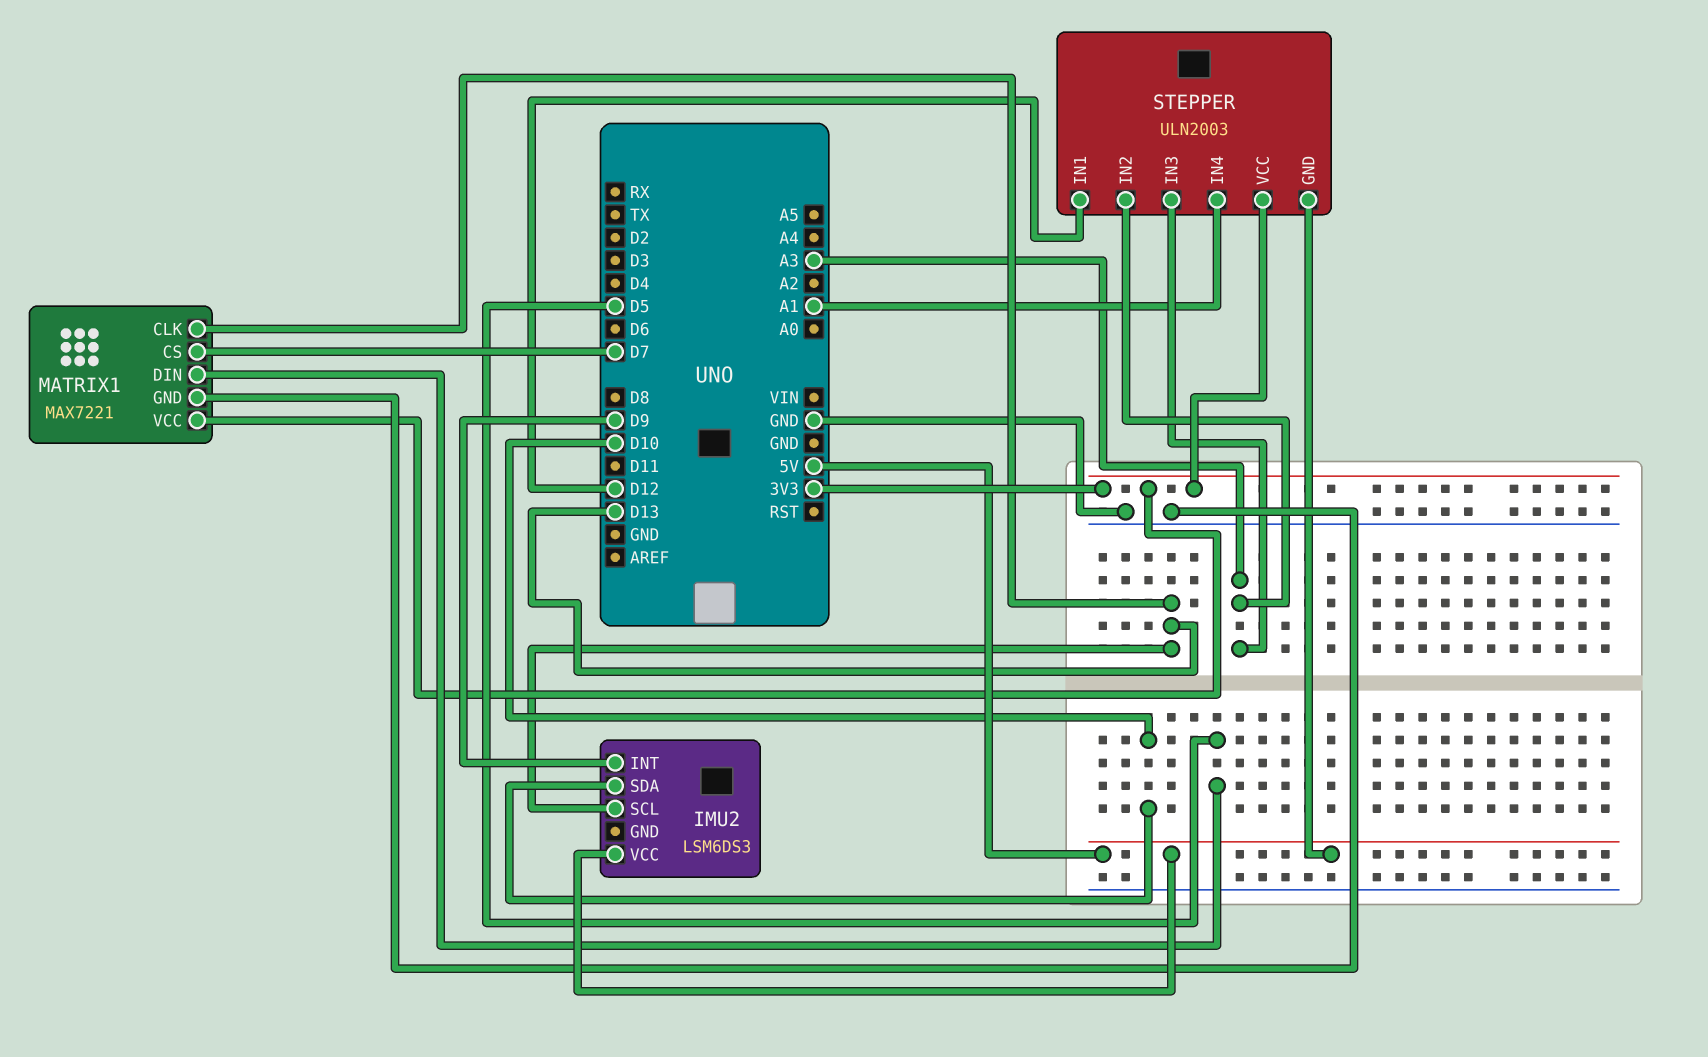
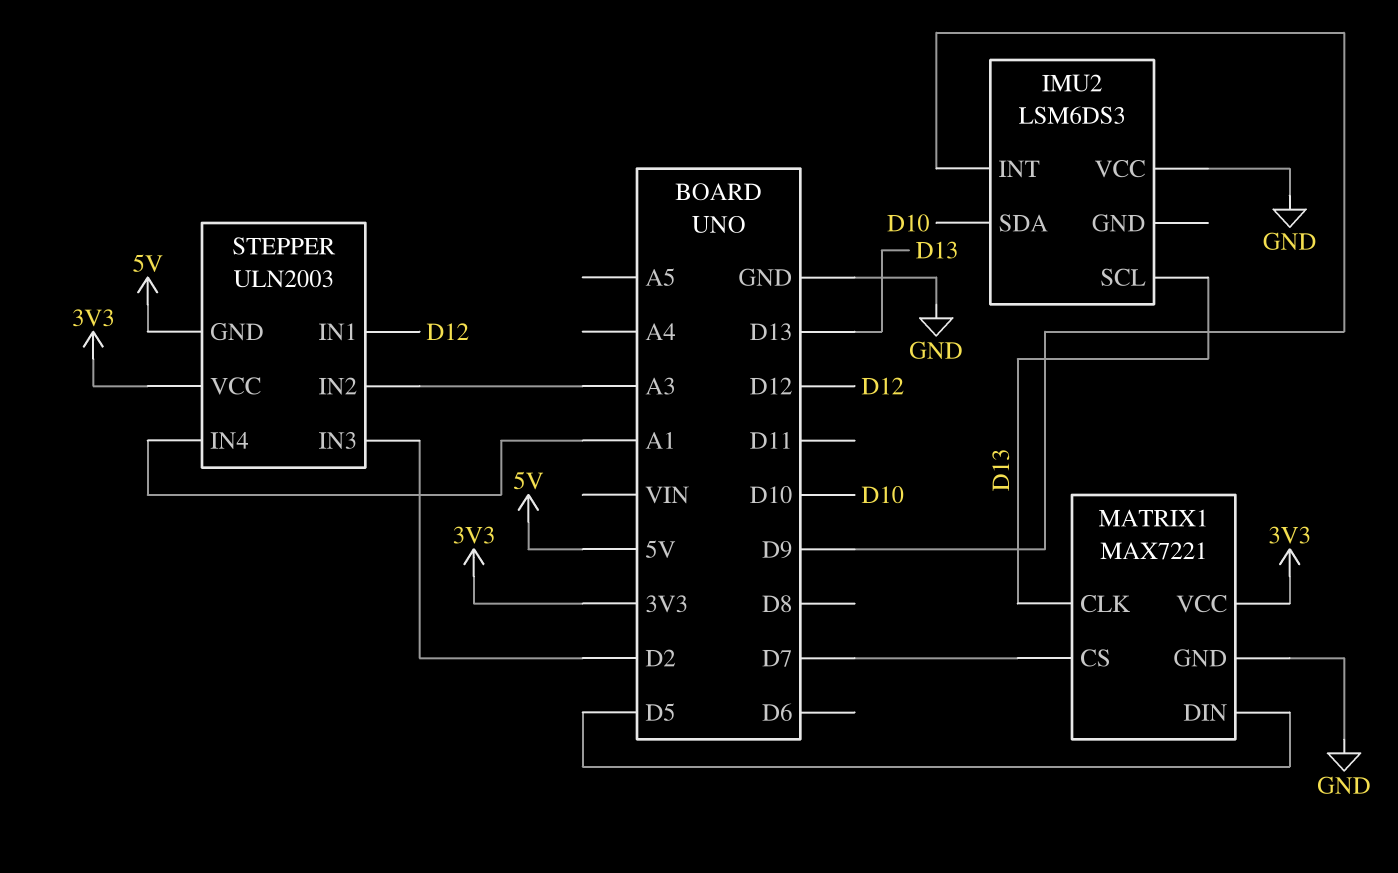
IMU2 pin VCC: 5V -> GND
STEPPER pin IN3: A3 -> D2

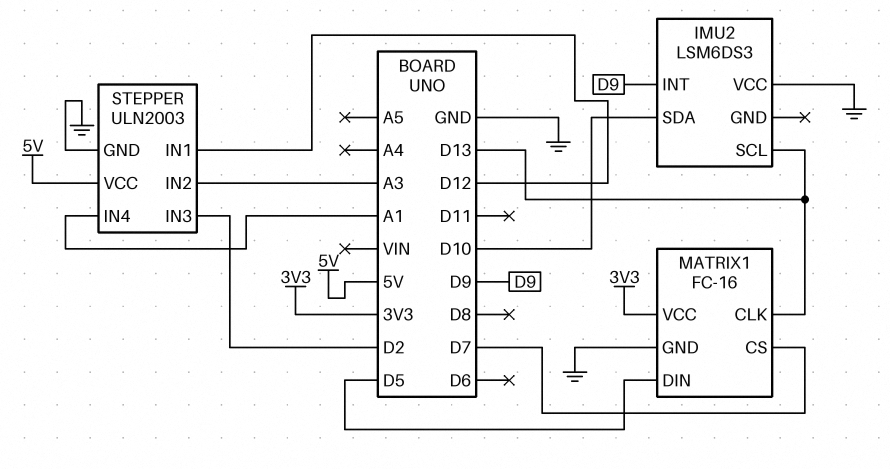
MATRIX1: MAX7221 -> FC-16
STEPPER pin GND: 5V -> GND
STEPPER pin VCC: 3V3 -> 5V

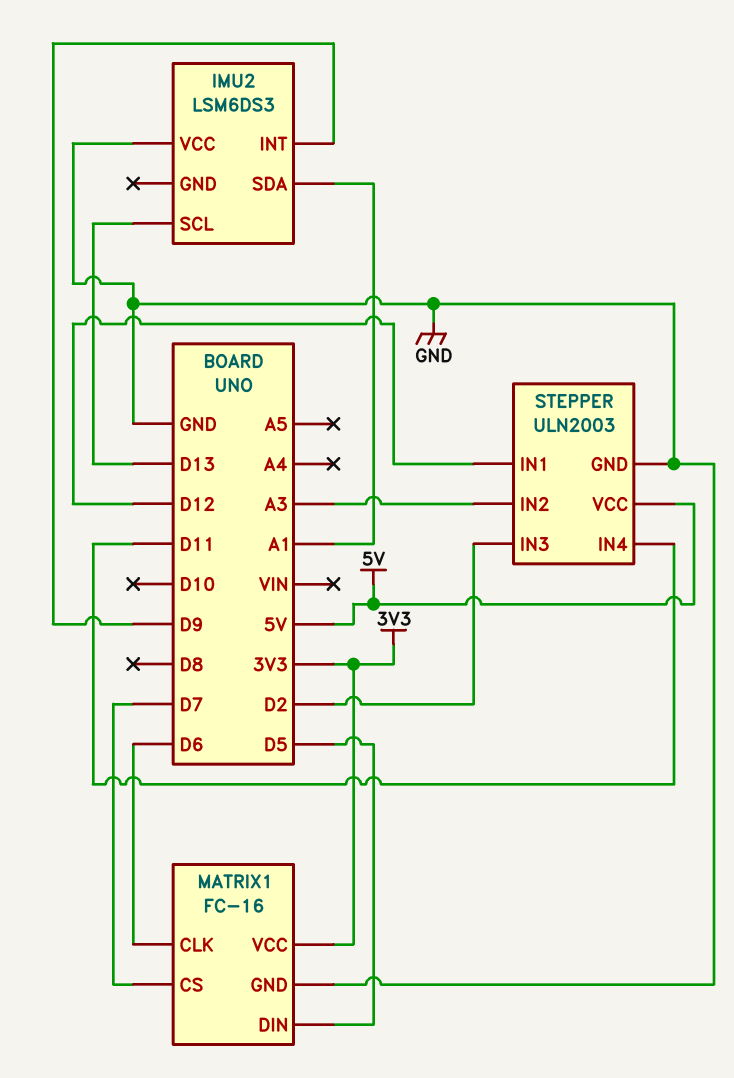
IMU2 pin SDA: D10 -> A1
MATRIX1 pin CLK: D13 -> D6
STEPPER pin IN4: A1 -> D11

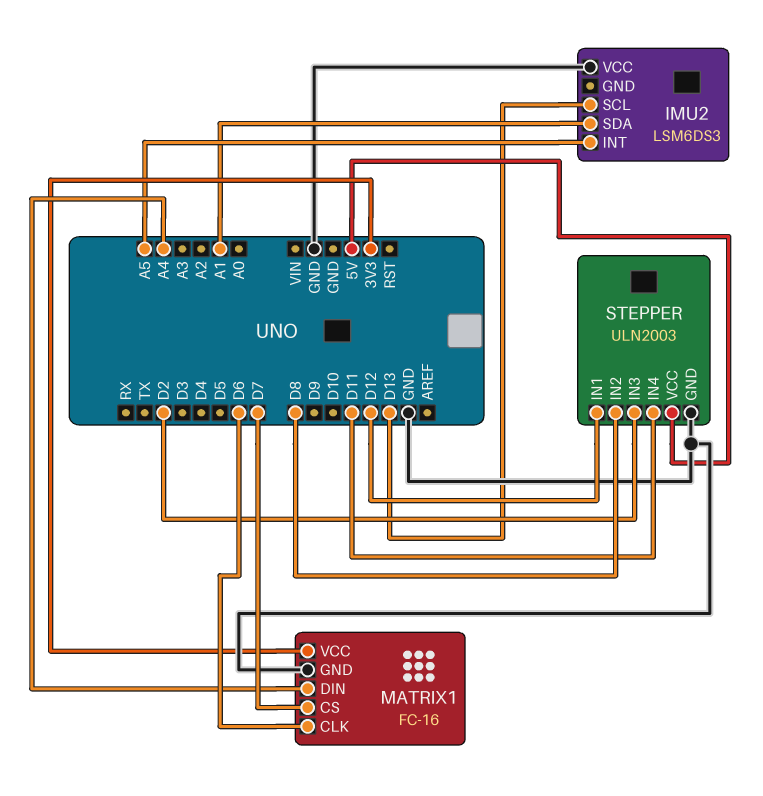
IMU2 pin INT: D9 -> A5
MATRIX1 pin DIN: D5 -> A4
STEPPER pin IN2: A3 -> D8

